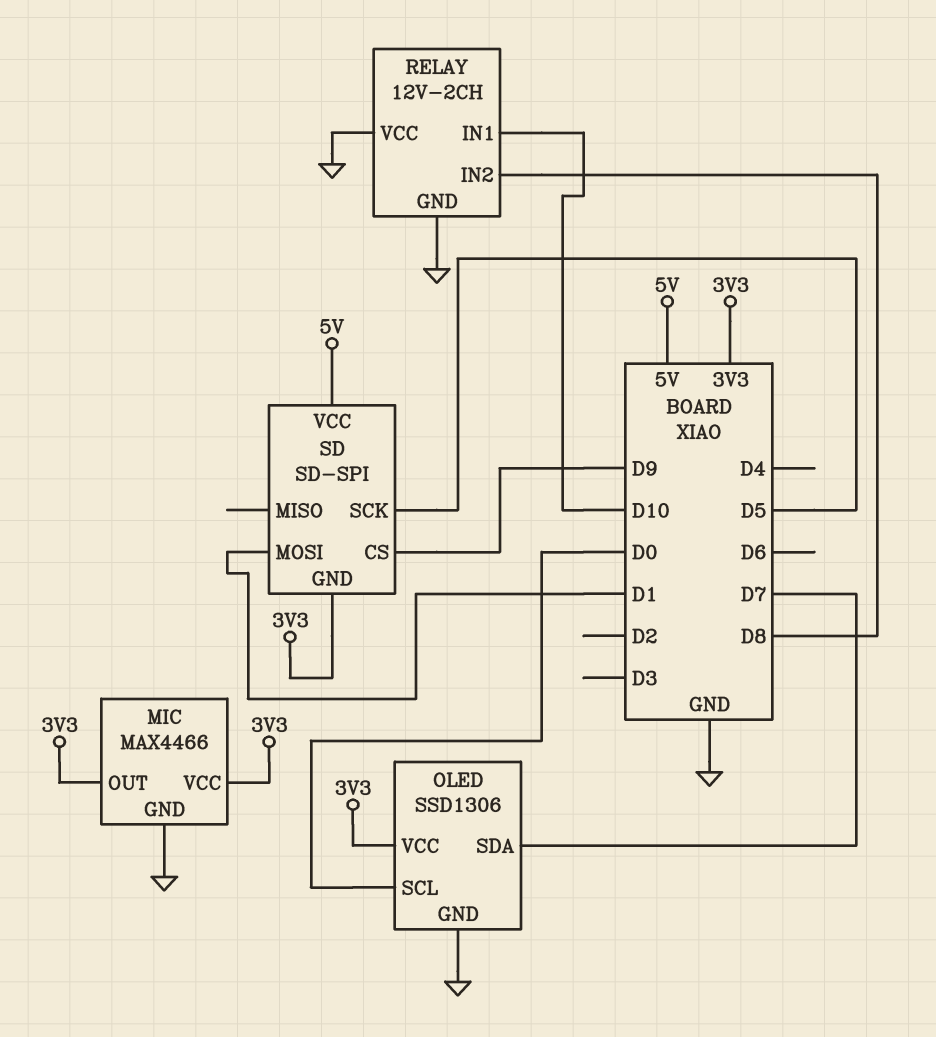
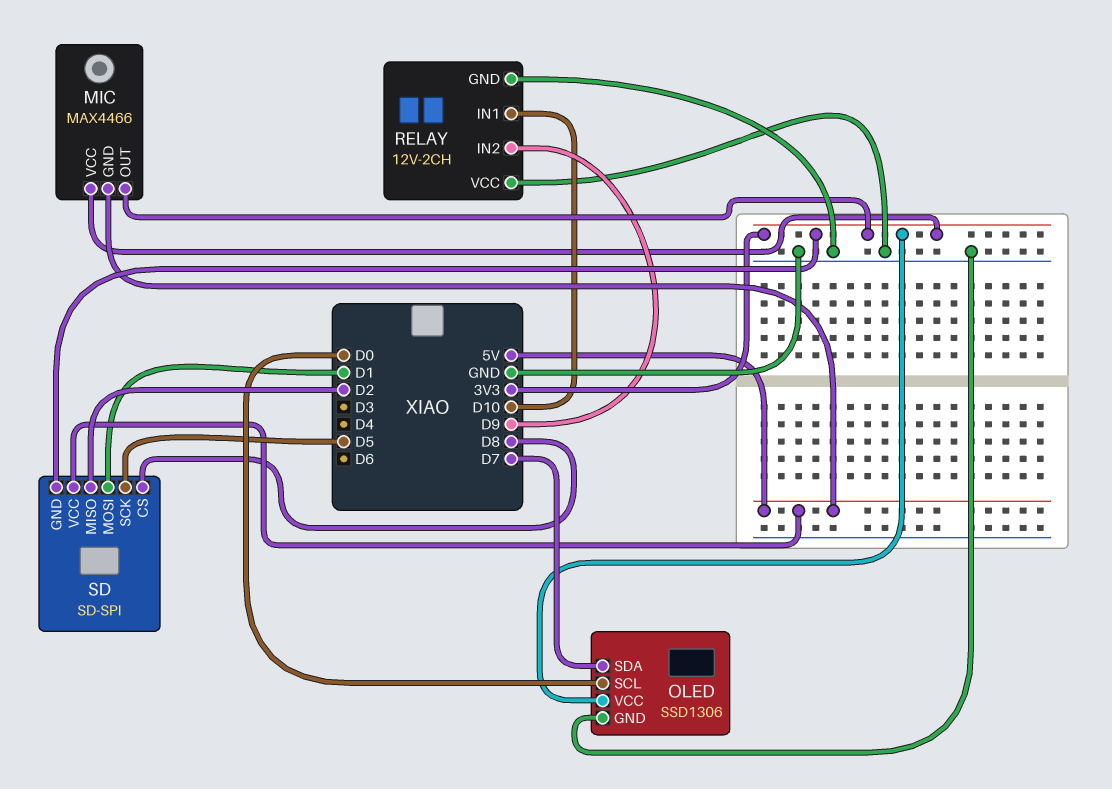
MIC pin GND: GND -> 5V
RELAY pin IN2: D8 -> D9
SD pin CS: D9 -> D8
SD pin MISO: none -> D2

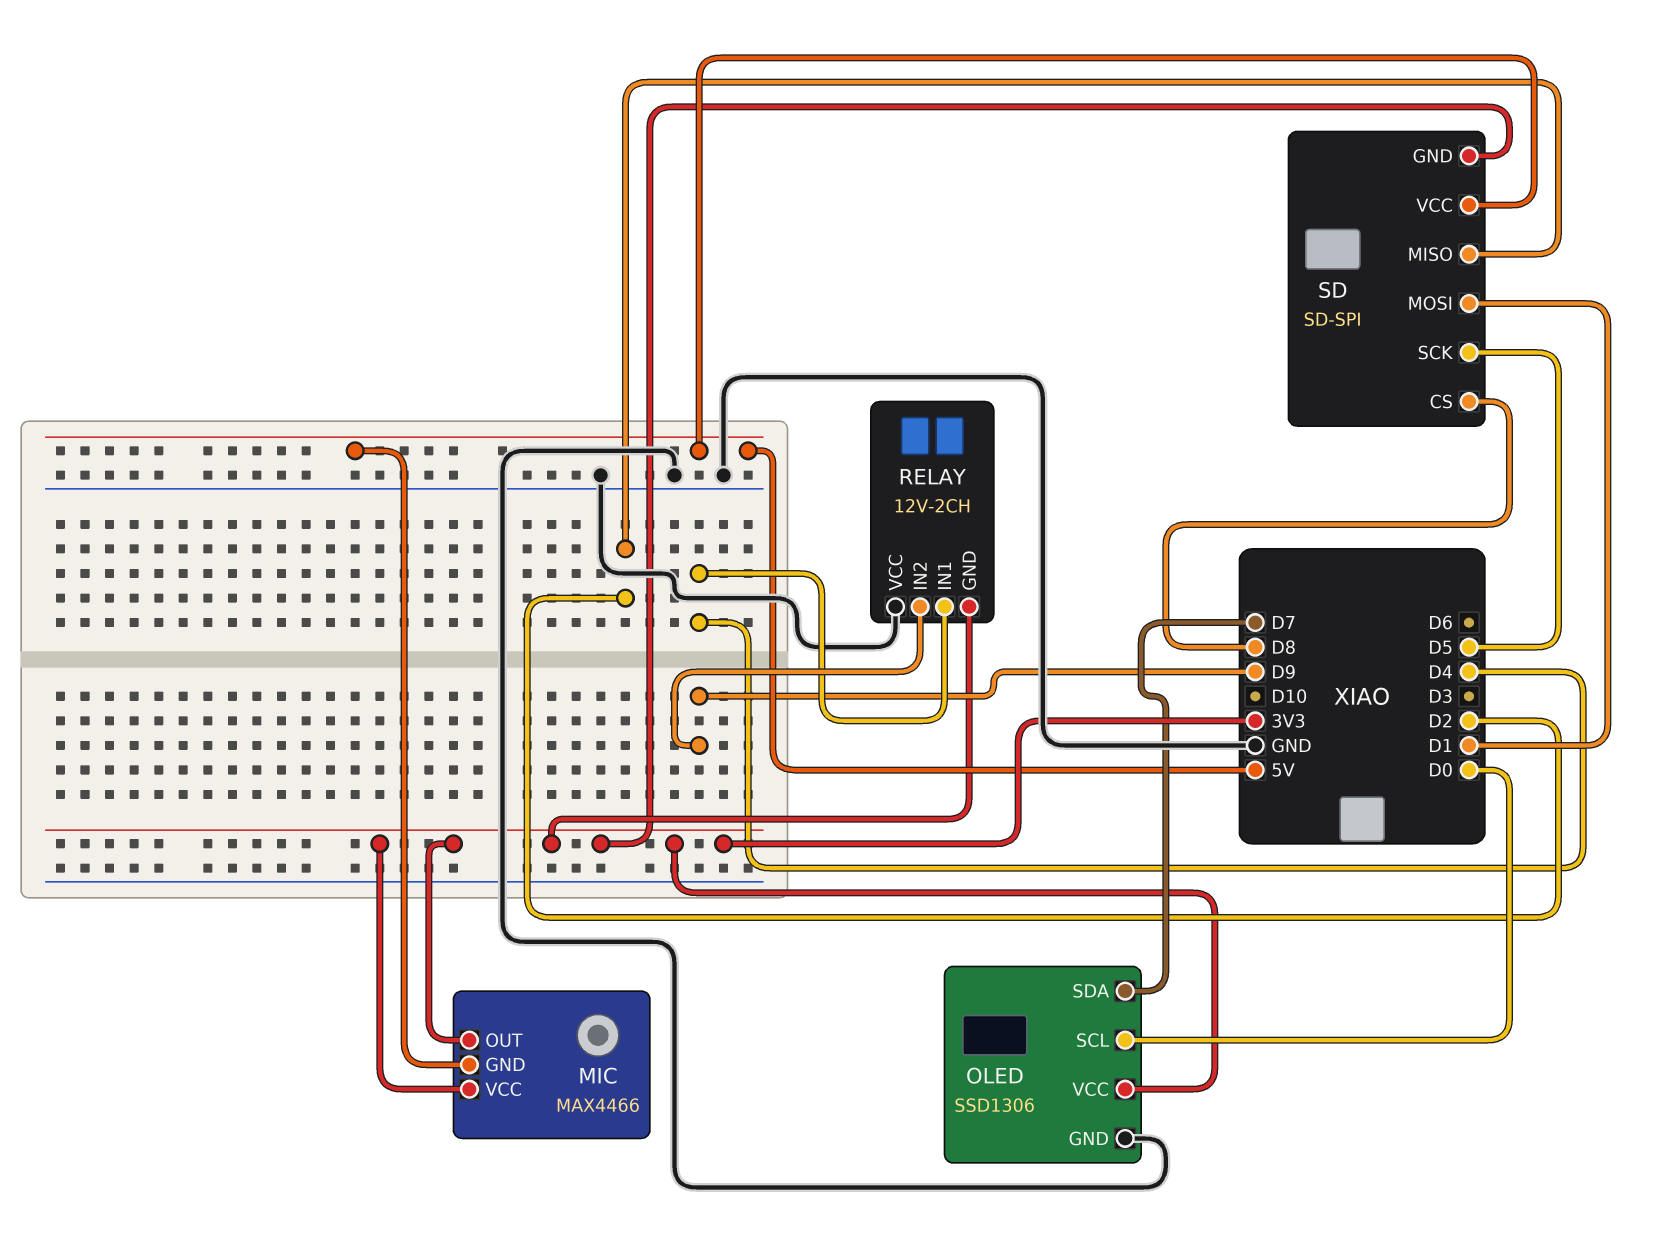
RELAY pin GND: GND -> 3V3
RELAY pin IN1: D10 -> D4

